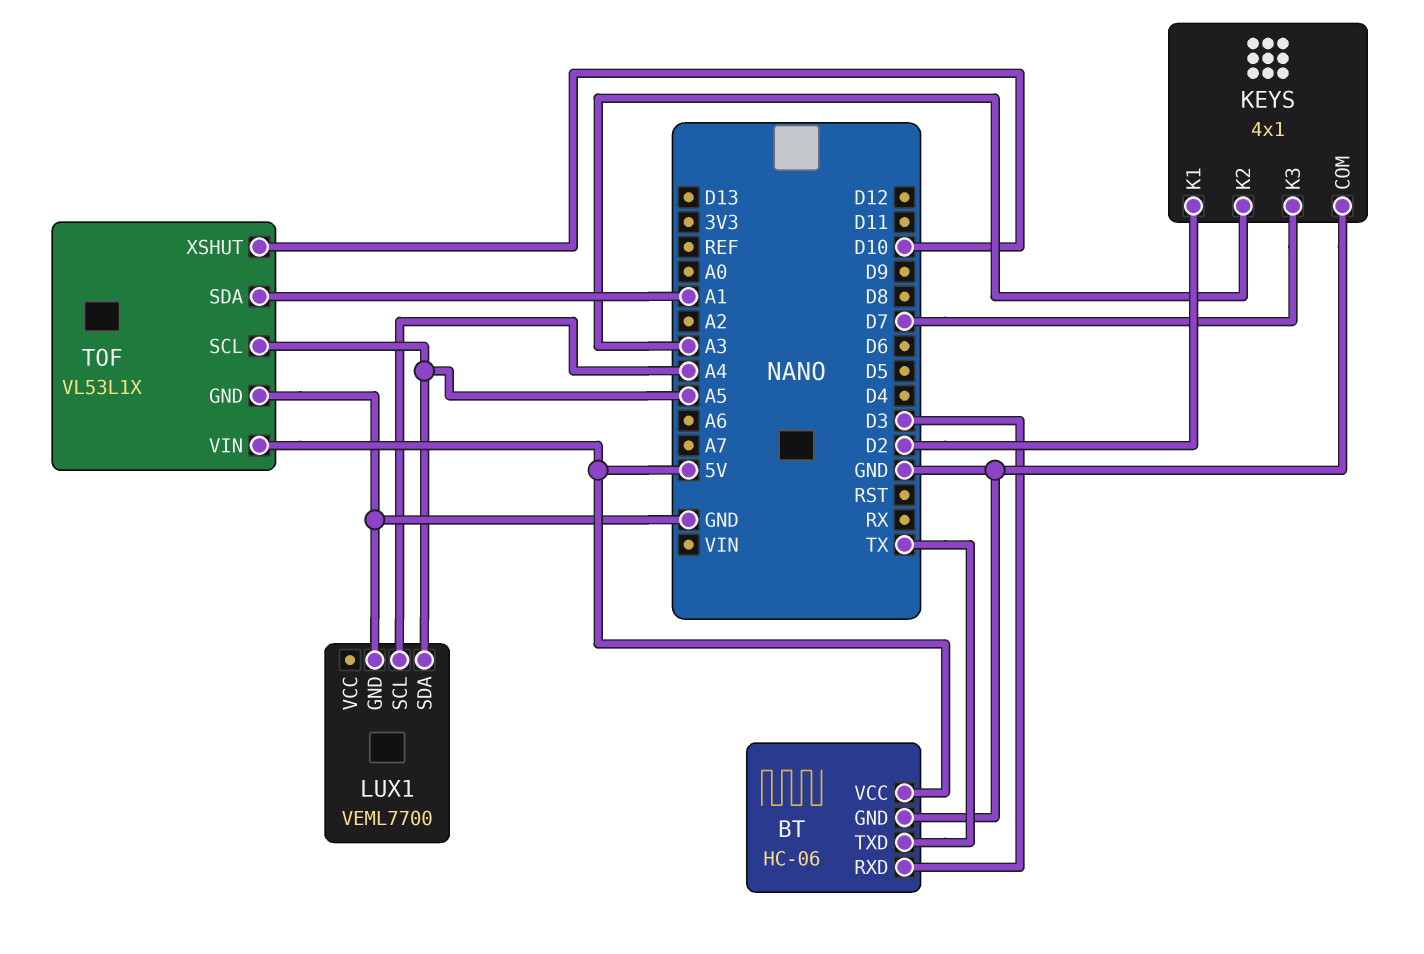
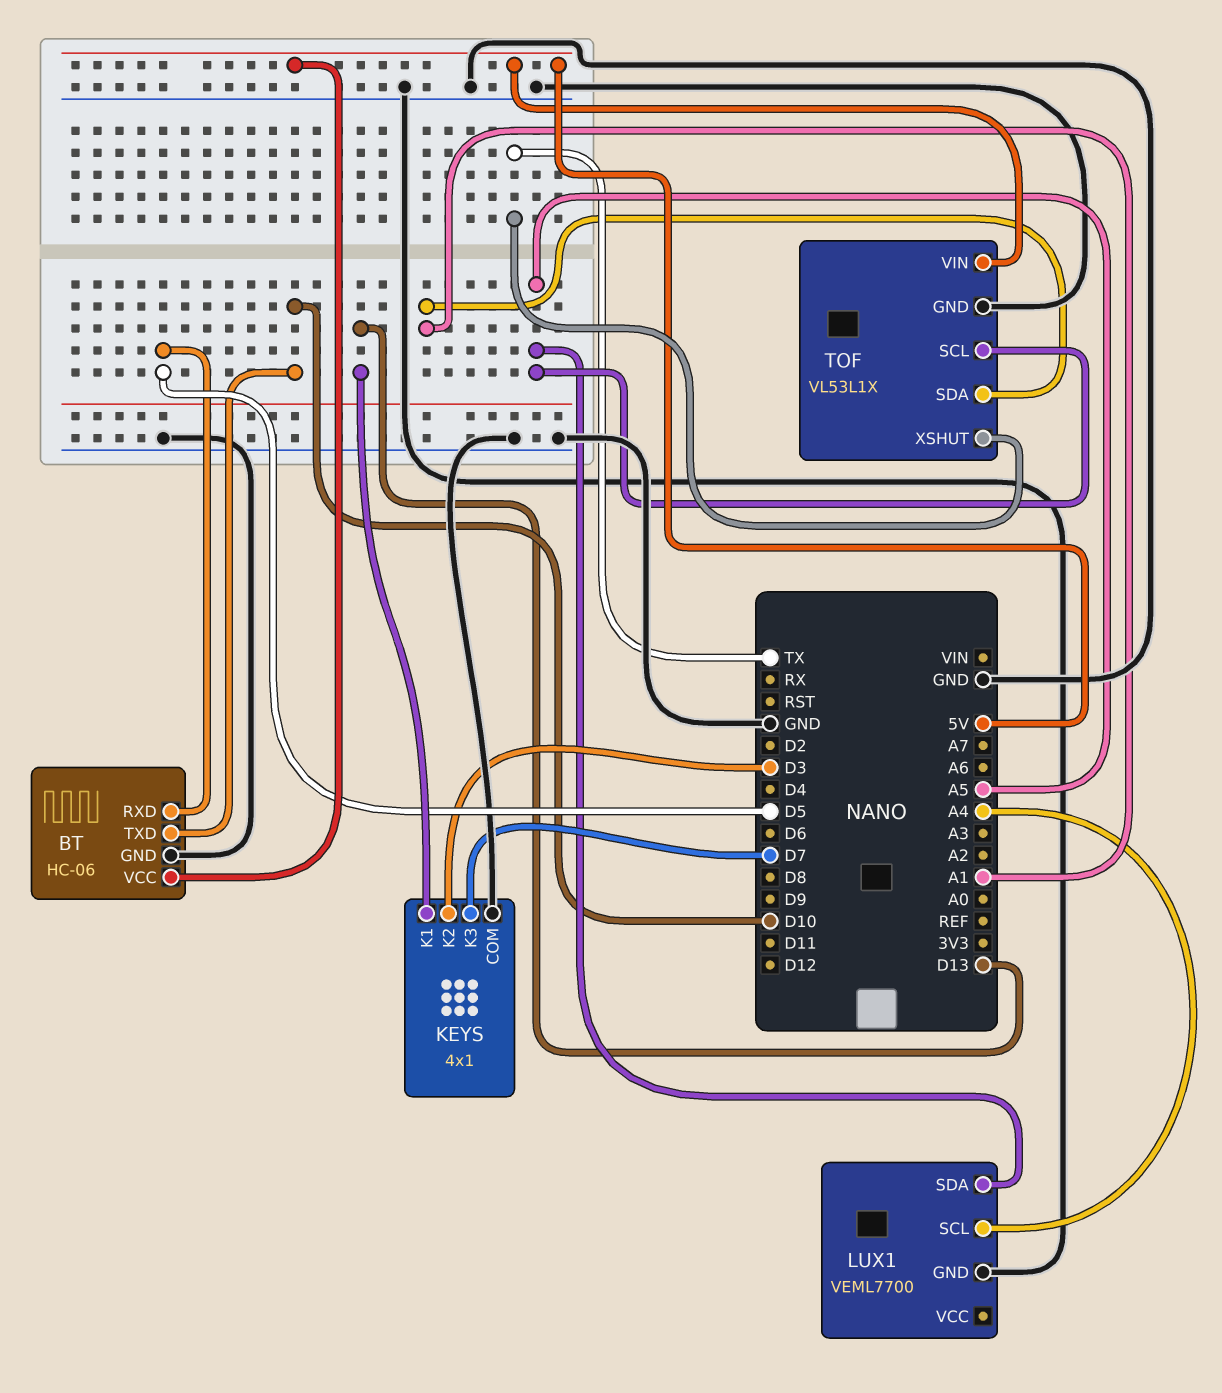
BT pin RXD: D3 -> D5
BT pin TXD: TX -> D10
KEYS pin K1: D2 -> D13
KEYS pin K2: A3 -> D3
TOF pin XSHUT: D10 -> TX

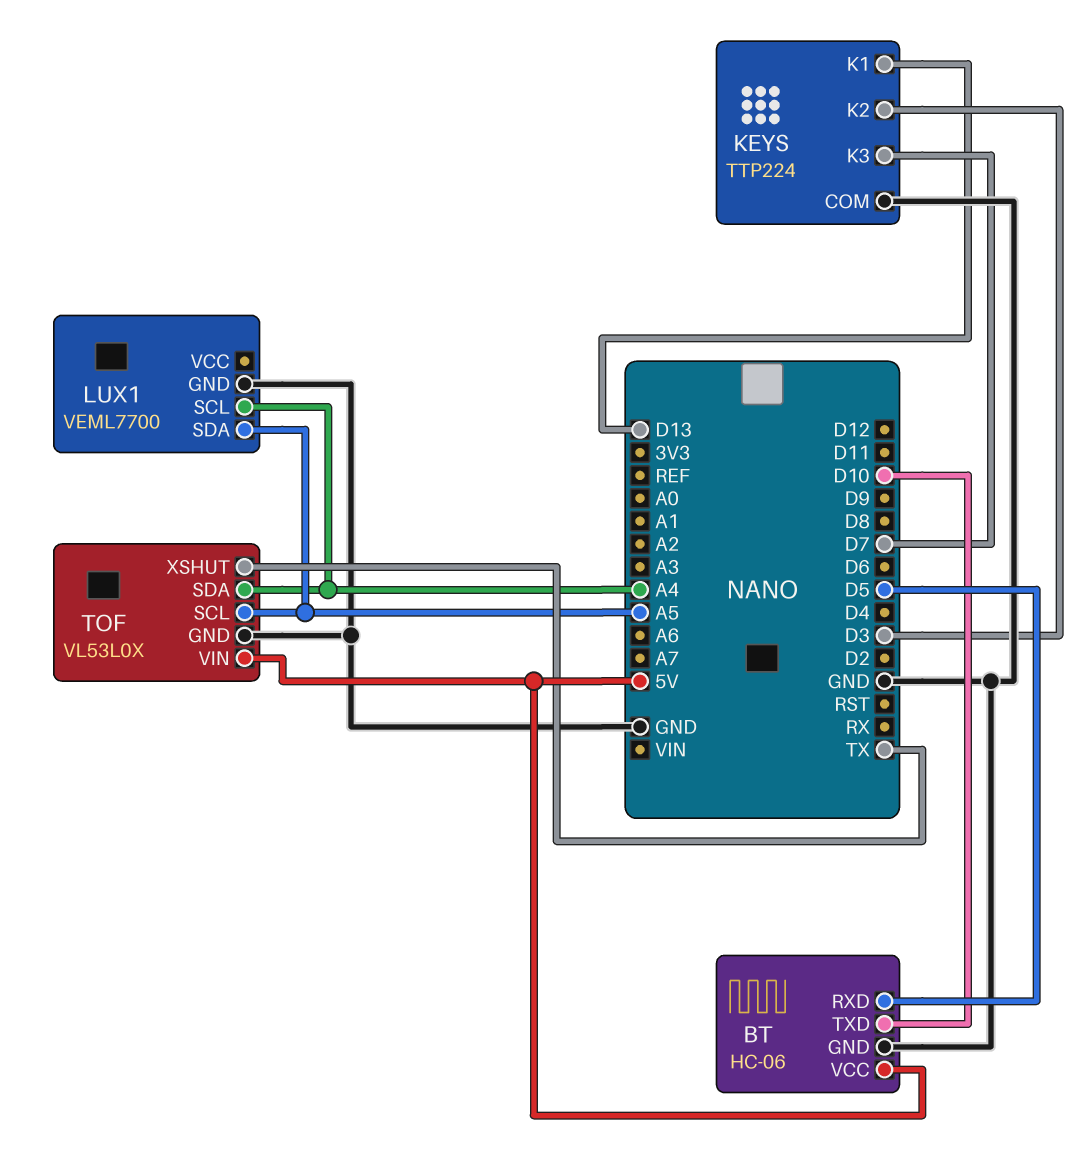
KEYS: 4x1 -> TTP224
TOF: VL53L1X -> VL53L0X
TOF pin SDA: A1 -> A4

